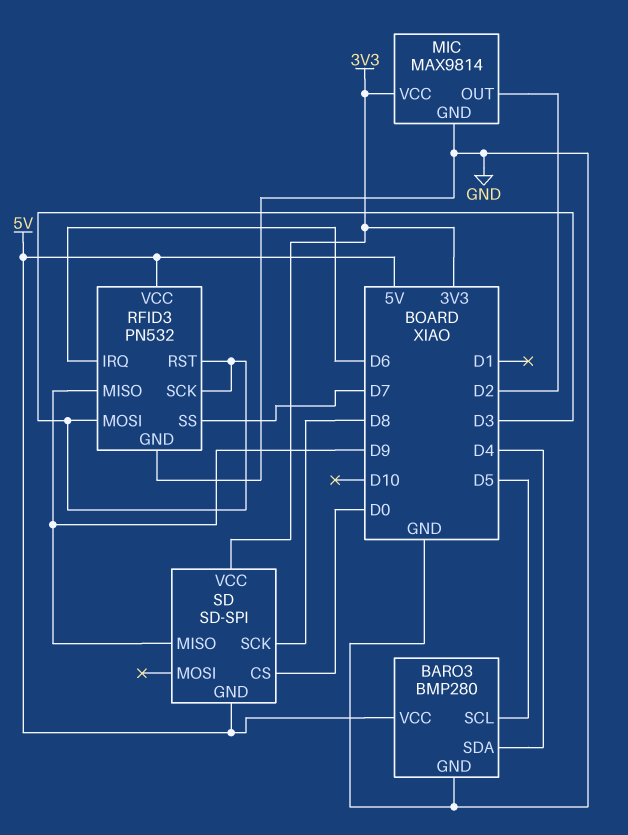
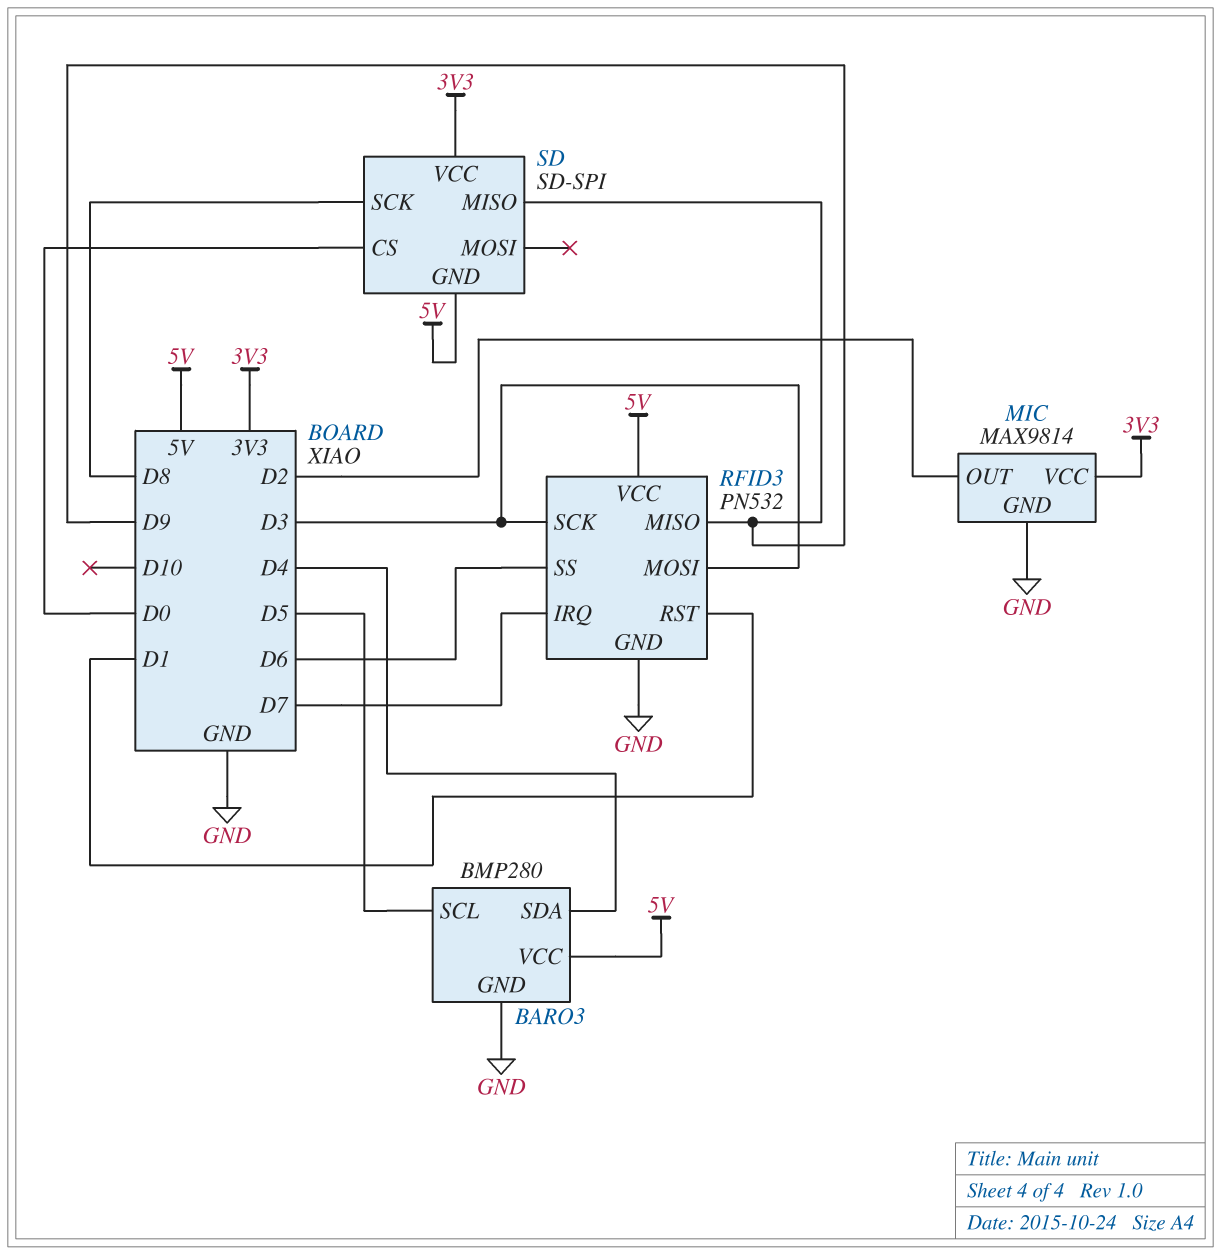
RFID3 pin IRQ: D6 -> D7
RFID3 pin RST: D3 -> D1
RFID3 pin SS: D7 -> D6

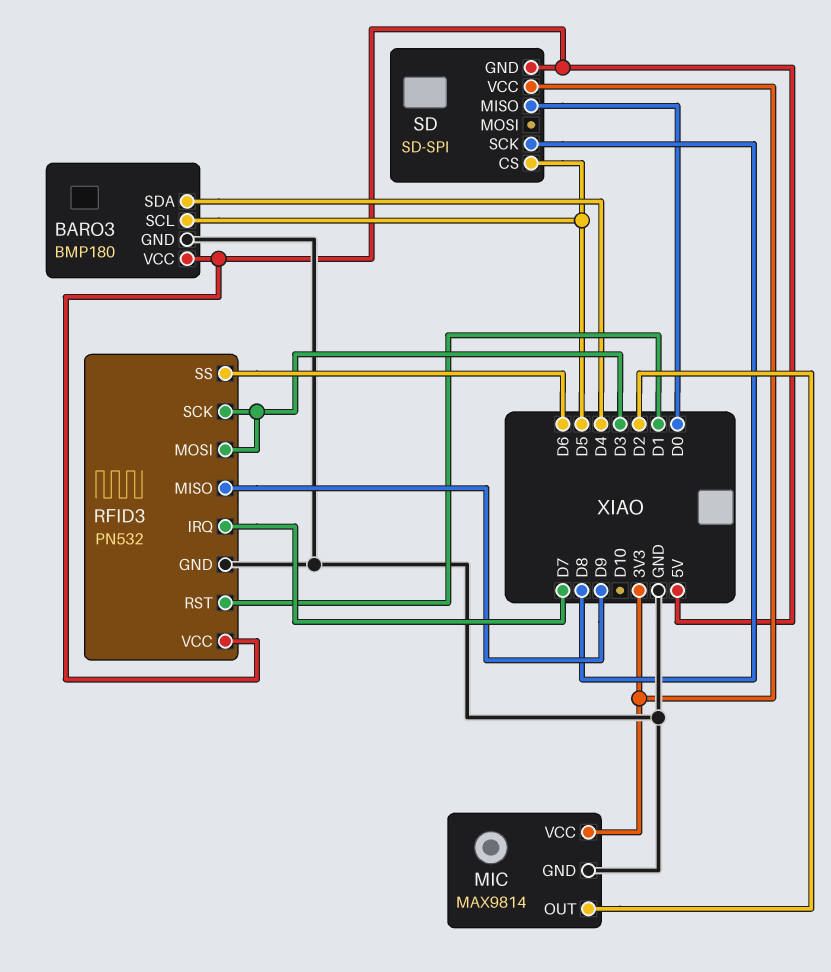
BARO3: BMP280 -> BMP180
SD pin CS: D0 -> D5
SD pin MISO: D9 -> D0

